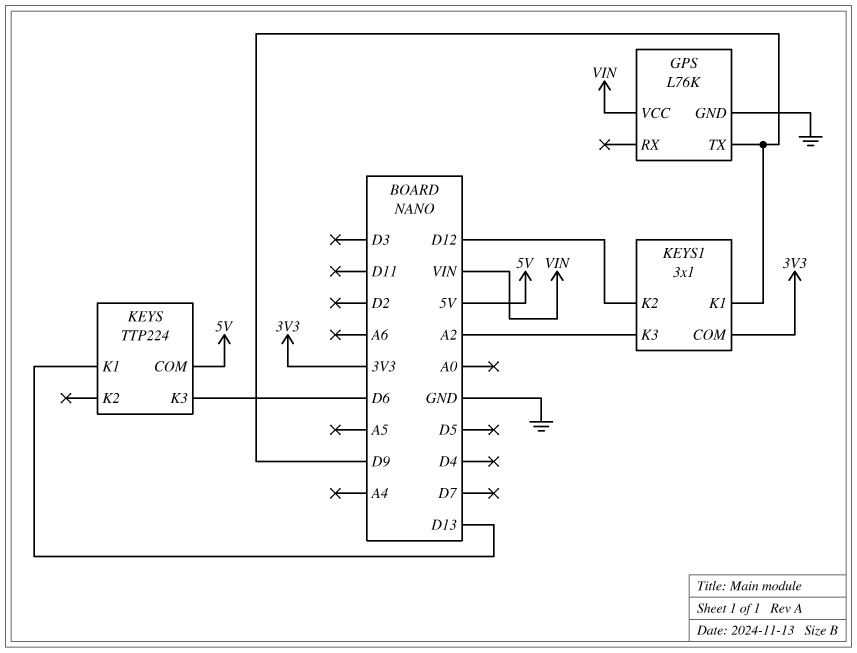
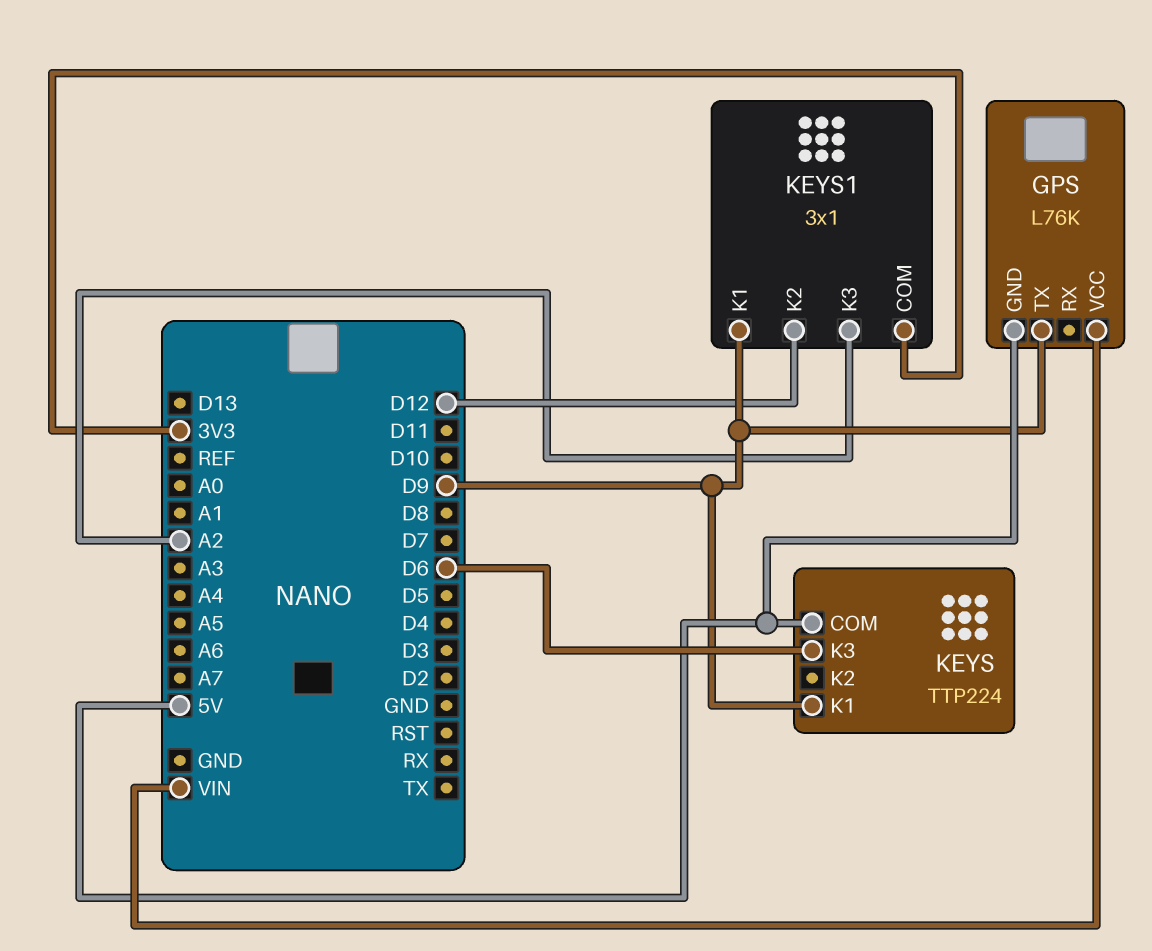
GPS pin GND: GND -> 5V
KEYS pin K1: D13 -> D9

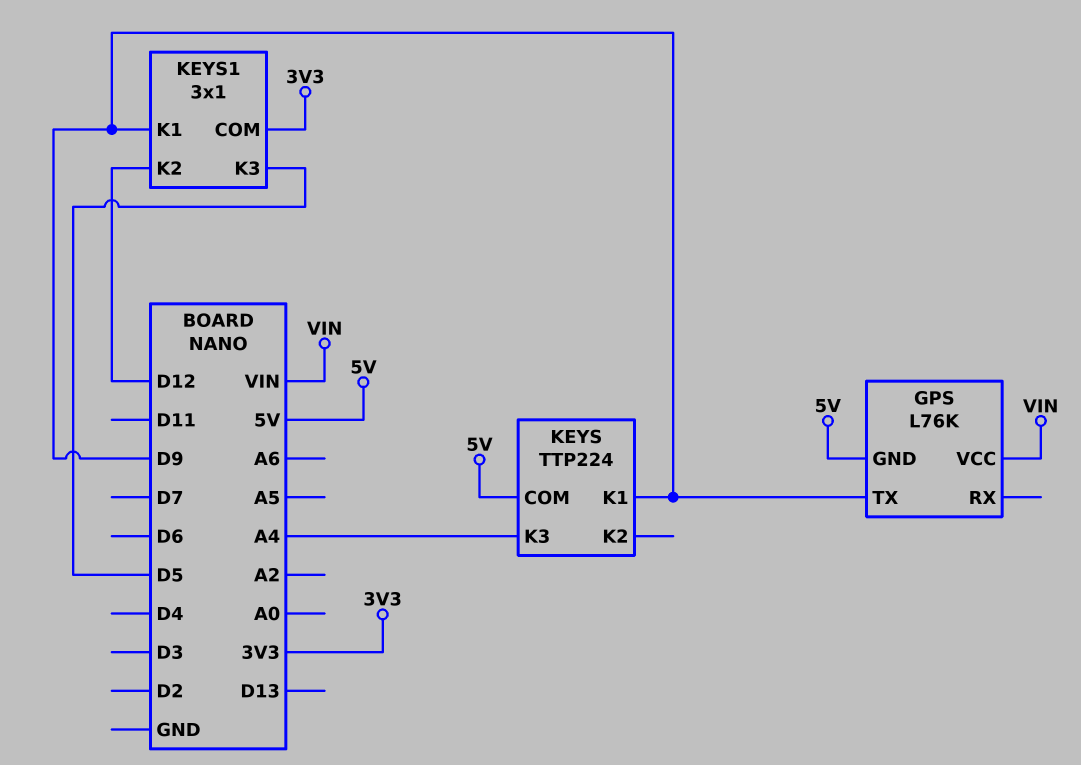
KEYS pin K3: D6 -> A4
KEYS1 pin K3: A2 -> D5

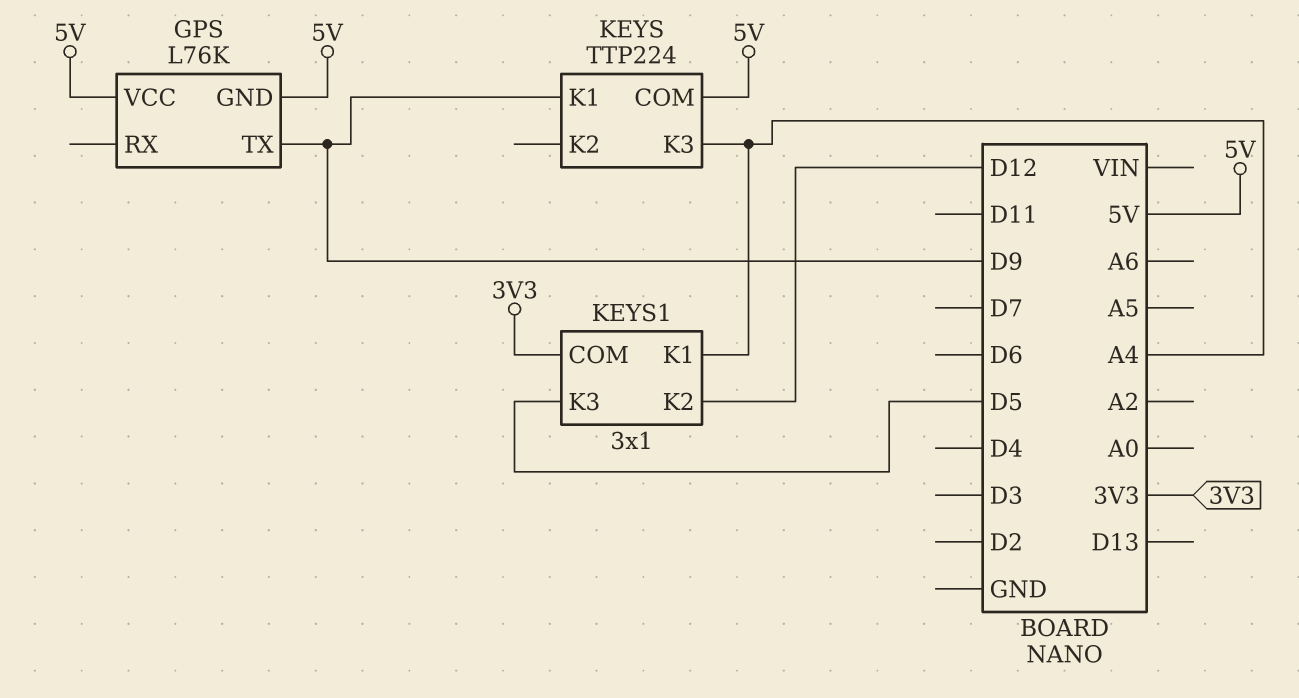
GPS pin VCC: VIN -> 5V
KEYS1 pin K1: D9 -> A4

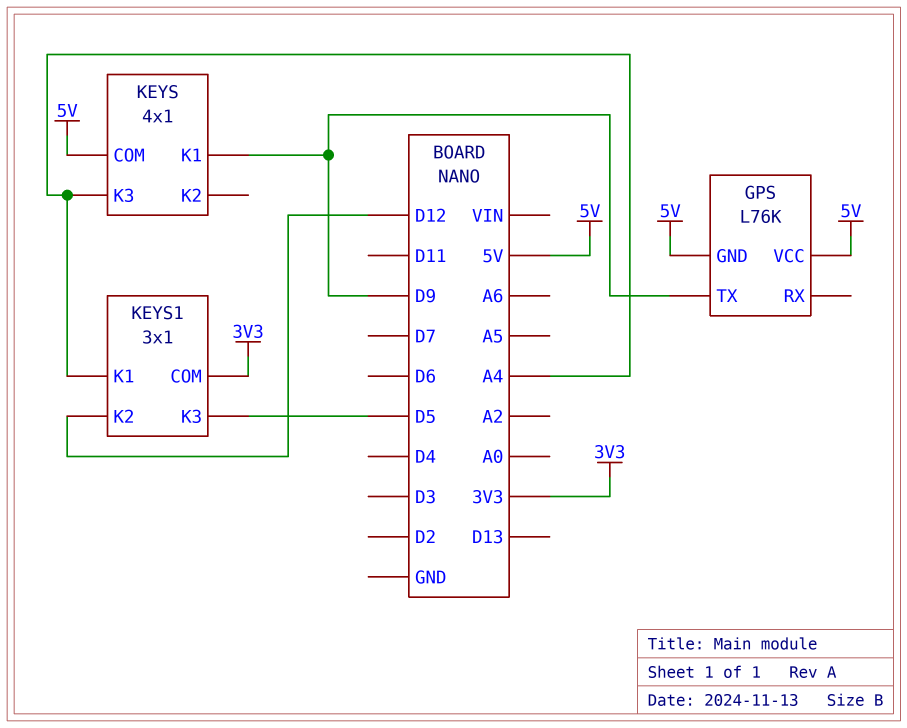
KEYS: TTP224 -> 4x1

